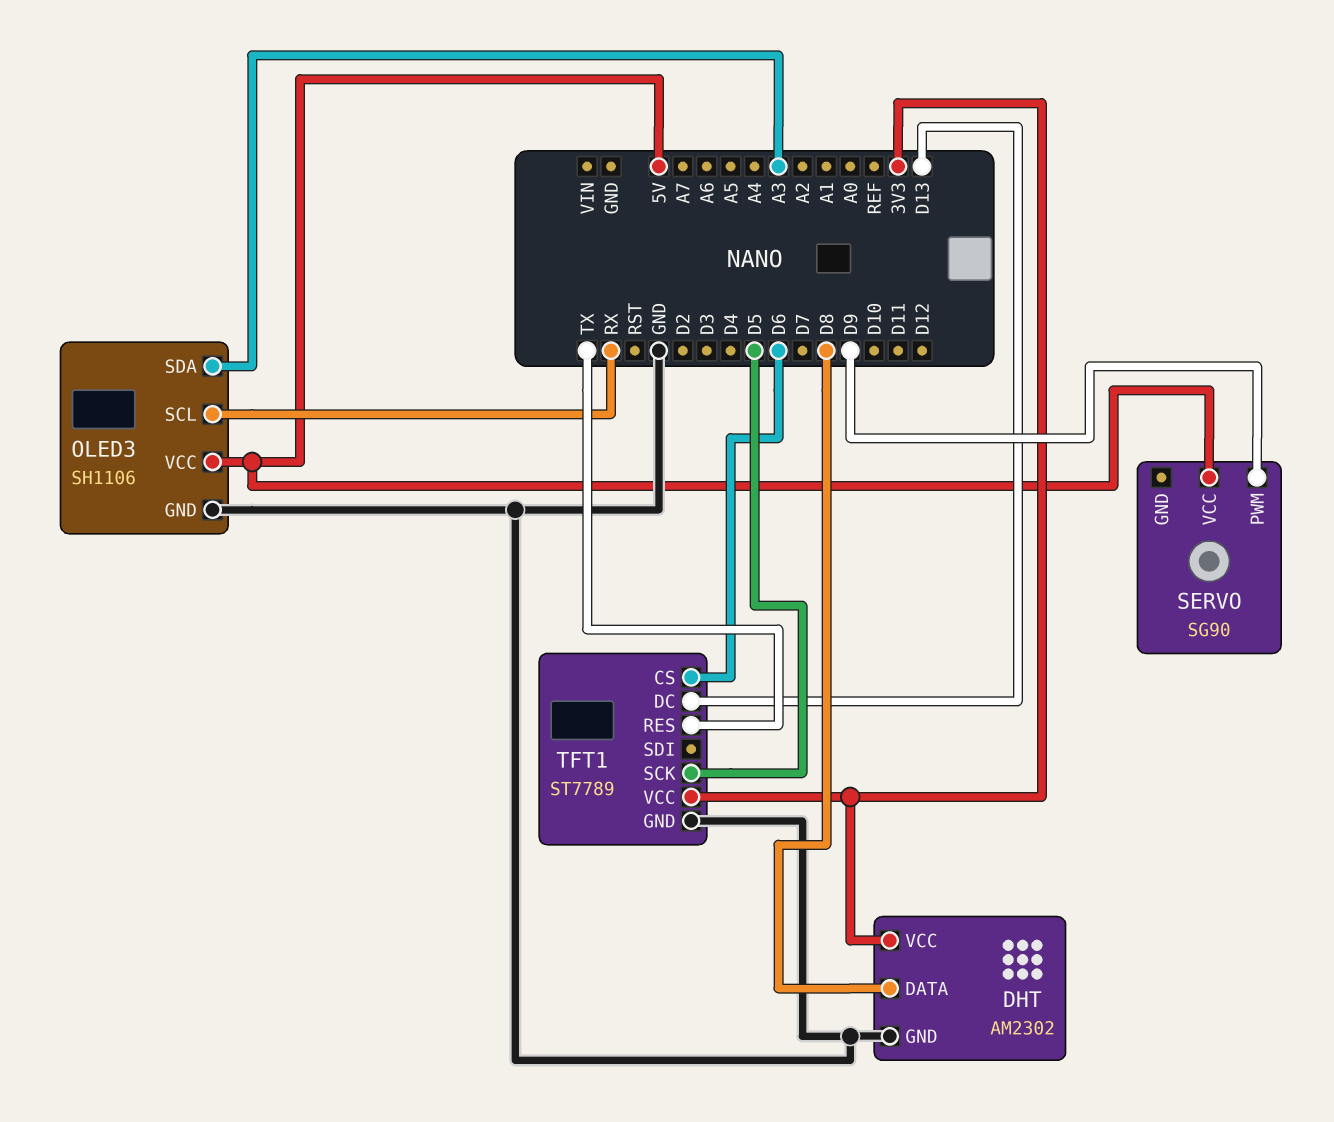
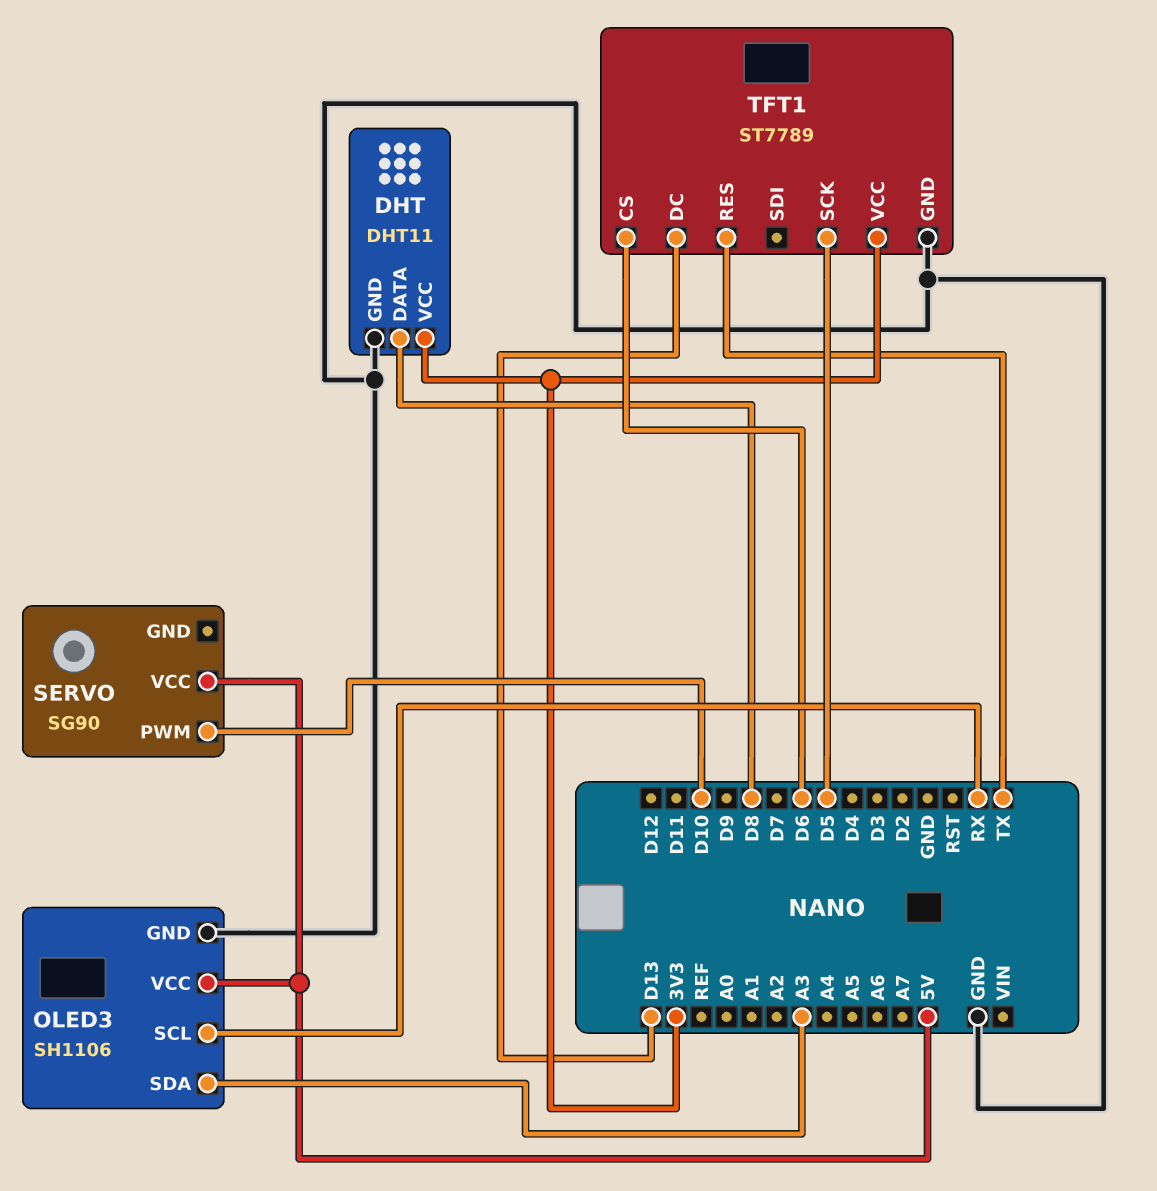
DHT: AM2302 -> DHT11
SERVO pin PWM: D9 -> D10

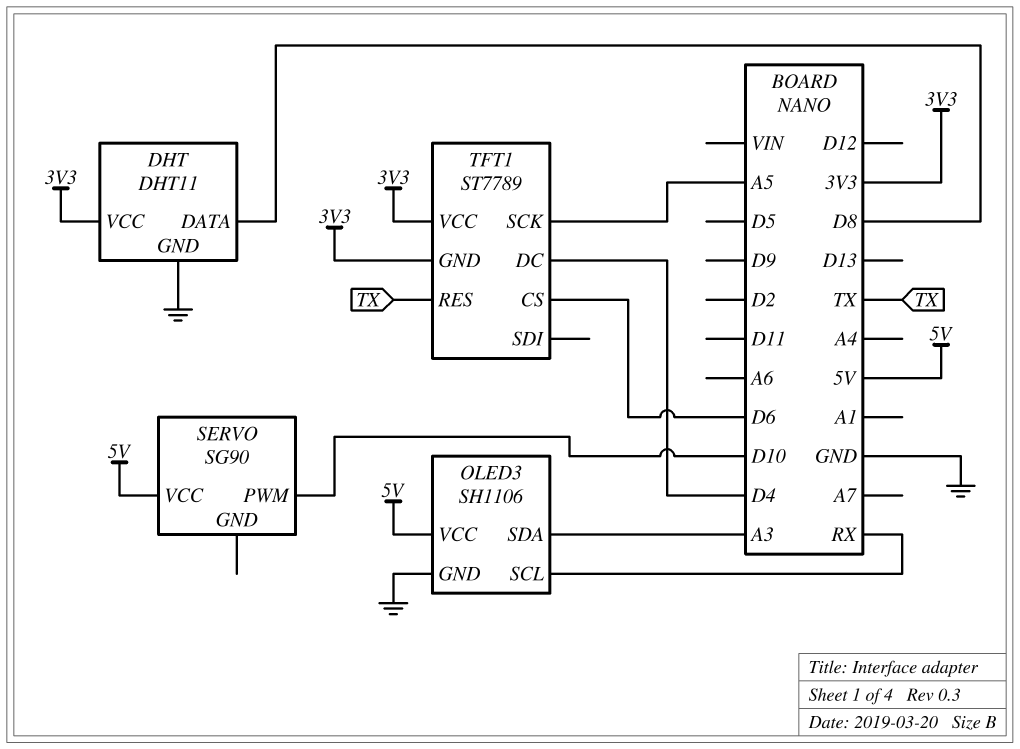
TFT1 pin DC: D13 -> D4
TFT1 pin GND: GND -> 3V3
TFT1 pin SCK: D5 -> A5

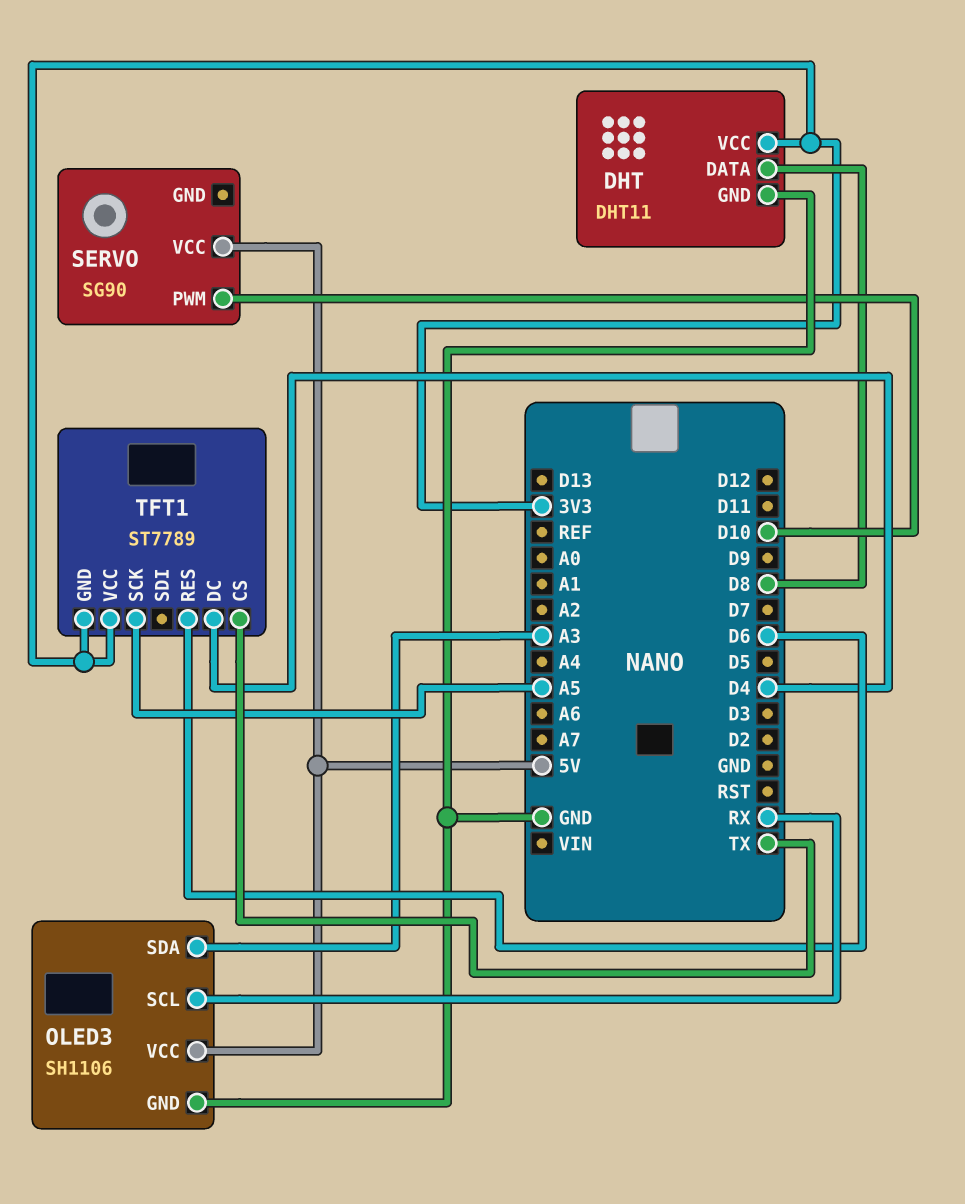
TFT1 pin CS: D6 -> TX
TFT1 pin RES: TX -> D6

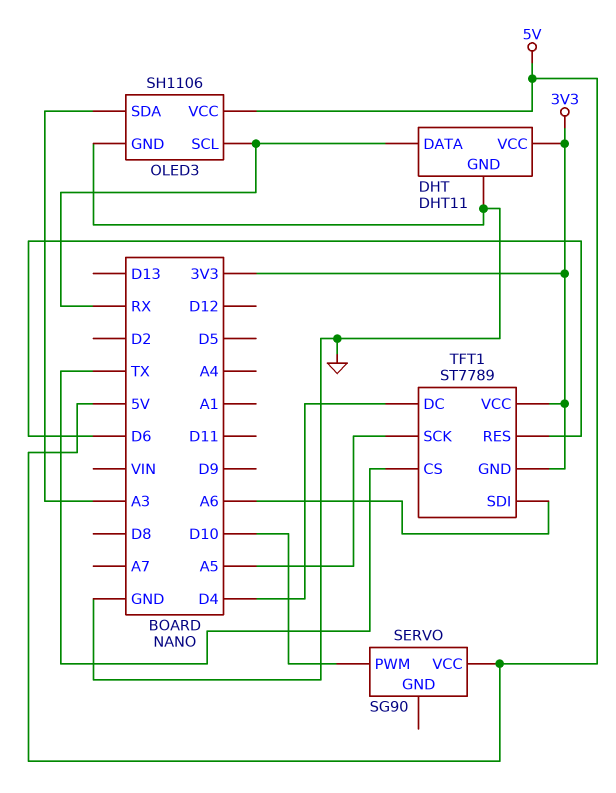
DHT pin DATA: D8 -> RX
TFT1 pin SDI: none -> A6

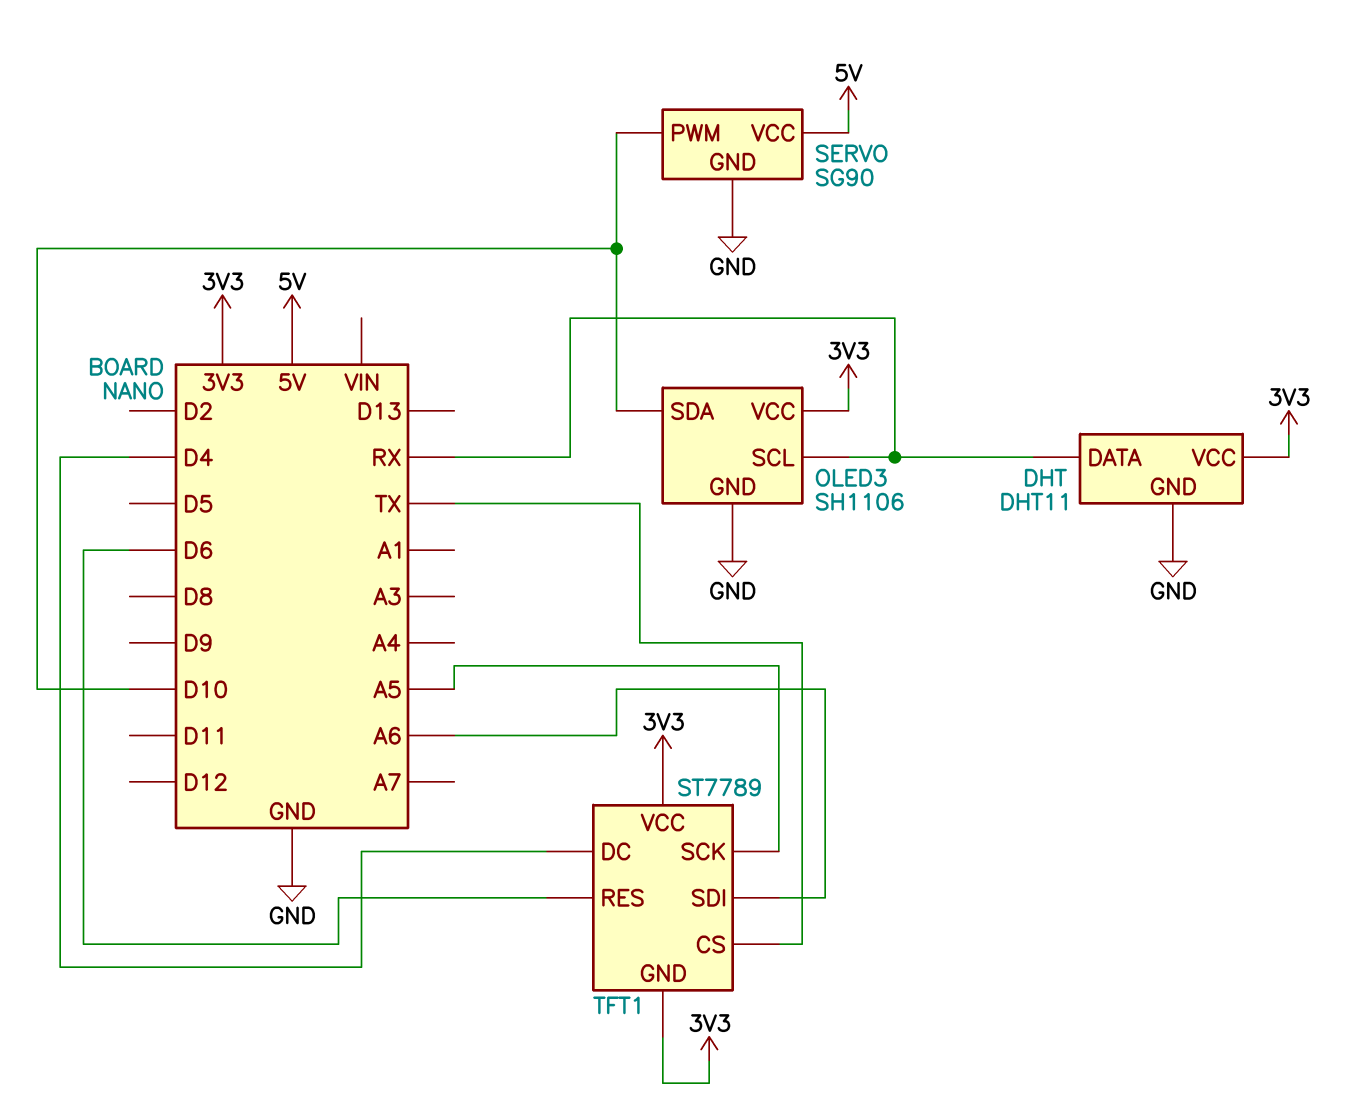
OLED3 pin SDA: A3 -> D10
OLED3 pin VCC: 5V -> 3V3
SERVO pin GND: none -> GND

